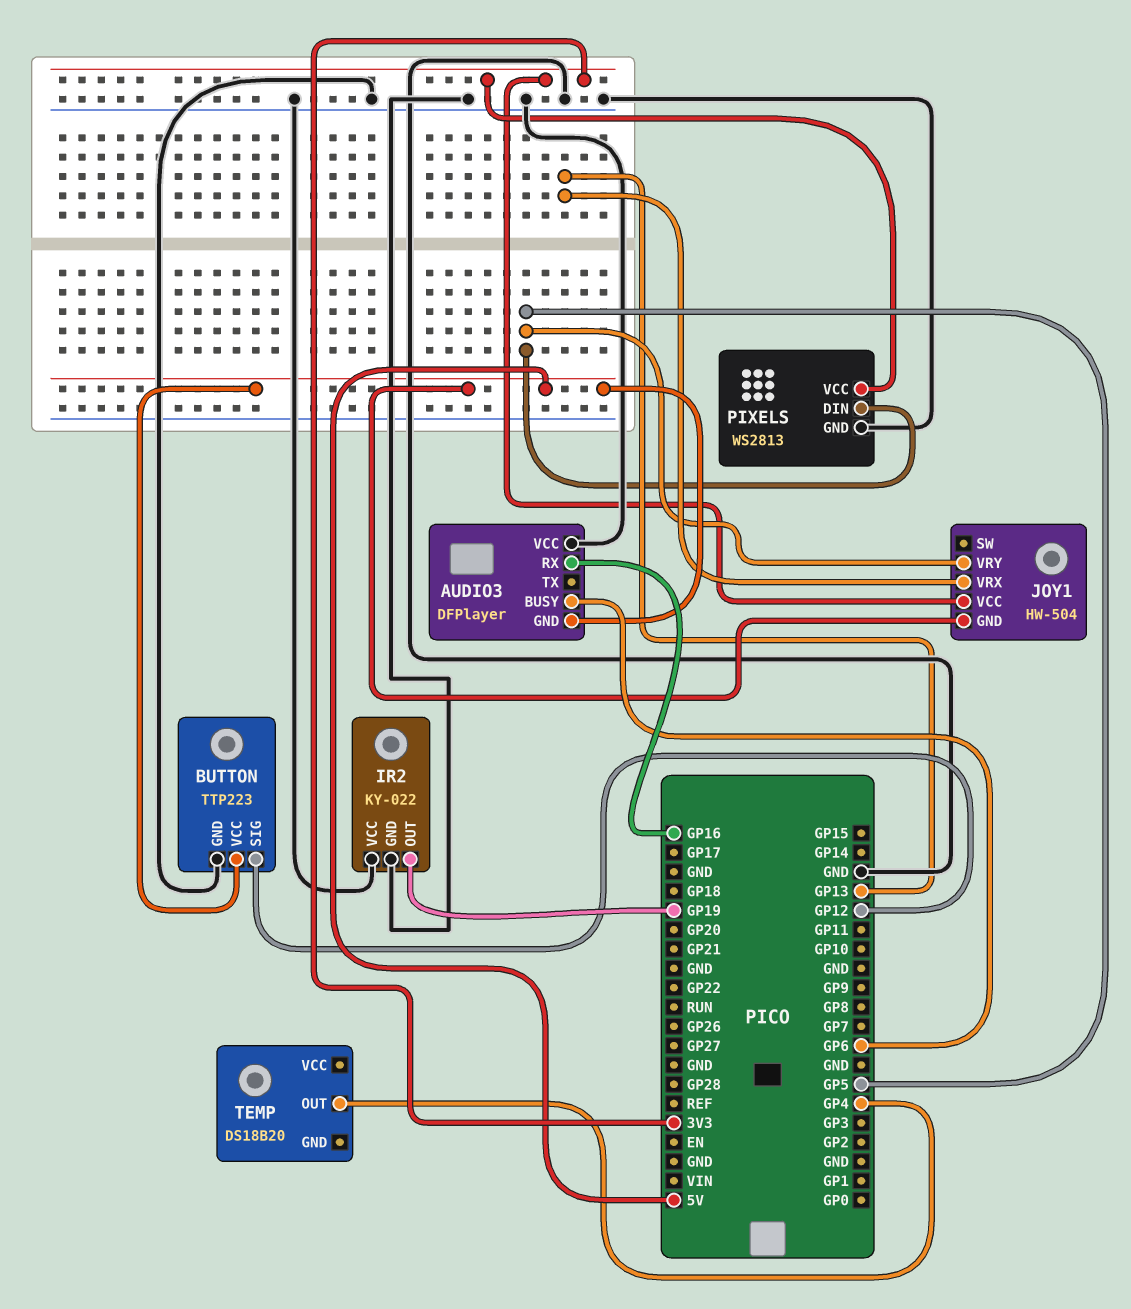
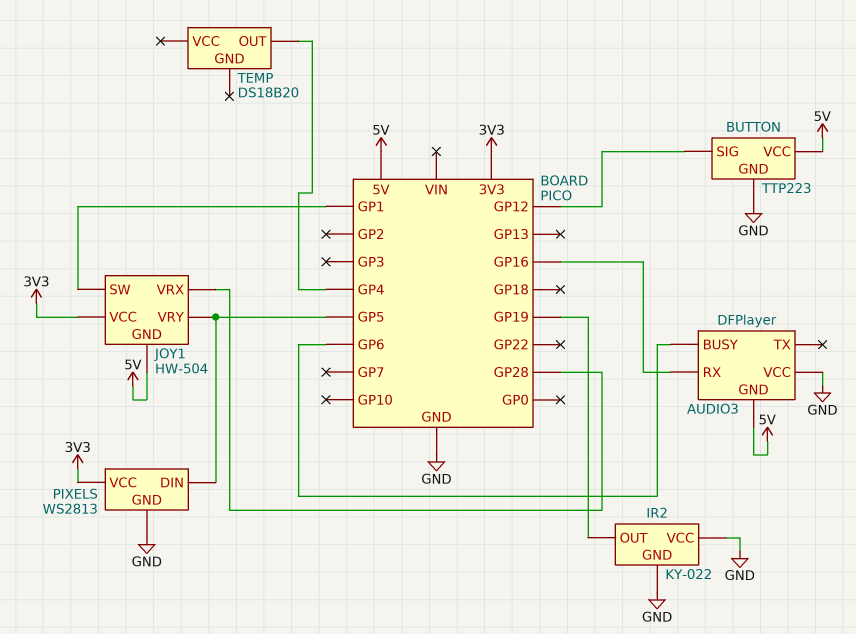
JOY1 pin SW: none -> GP1
JOY1 pin VRX: GP13 -> GP28

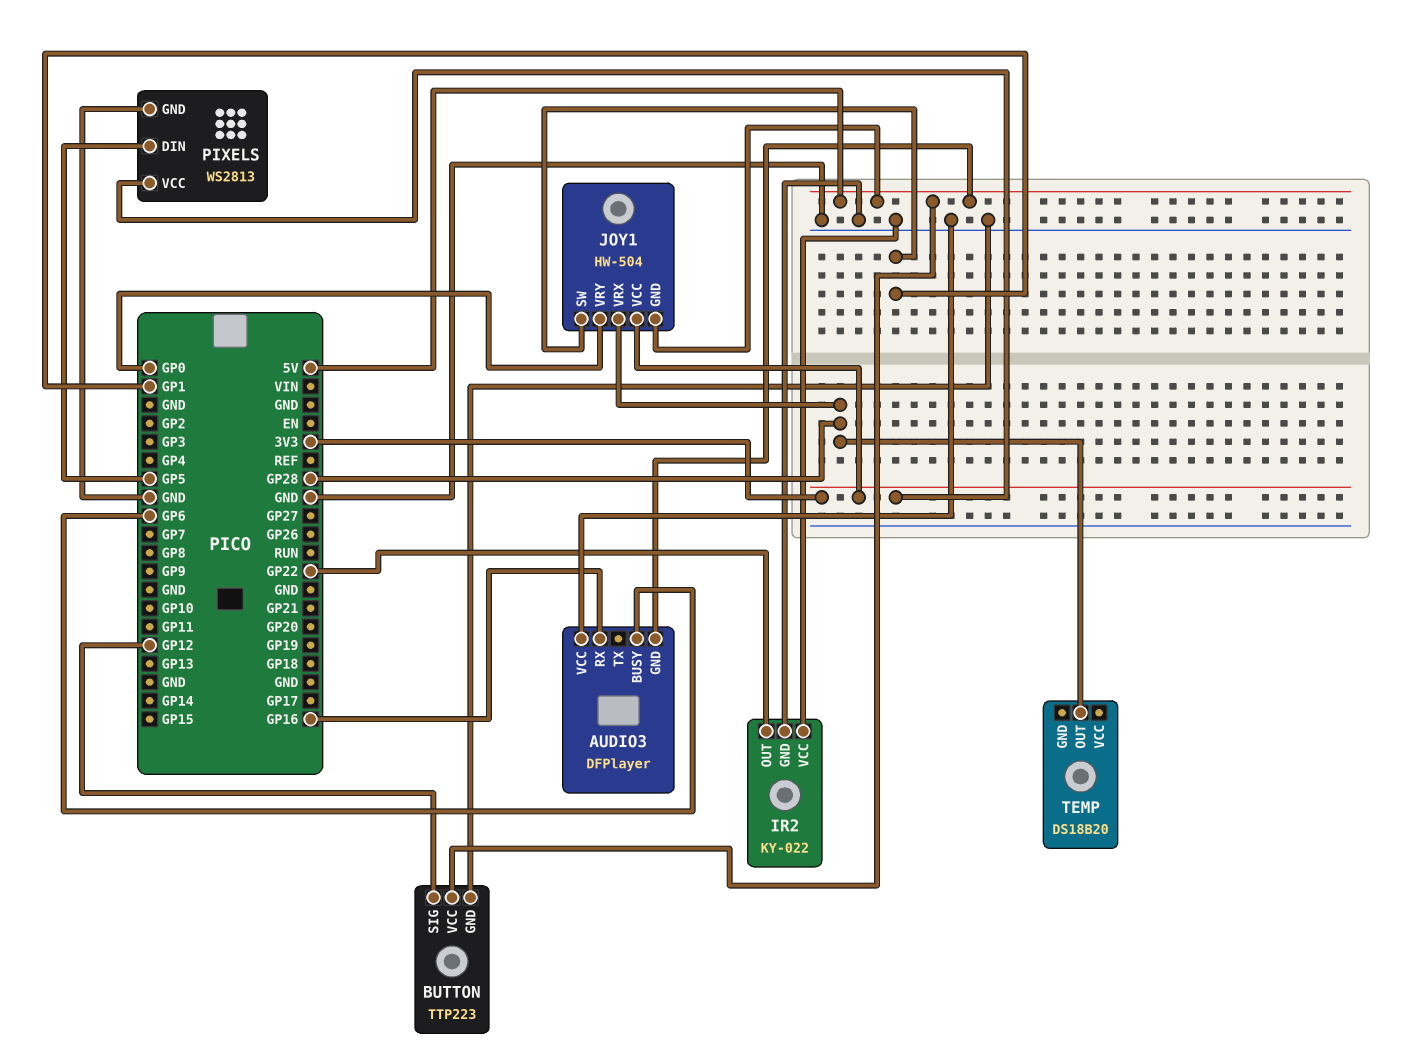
IR2 pin OUT: GP19 -> GP22
JOY1 pin VRY: GP5 -> GP0
TEMP pin OUT: GP4 -> GP28

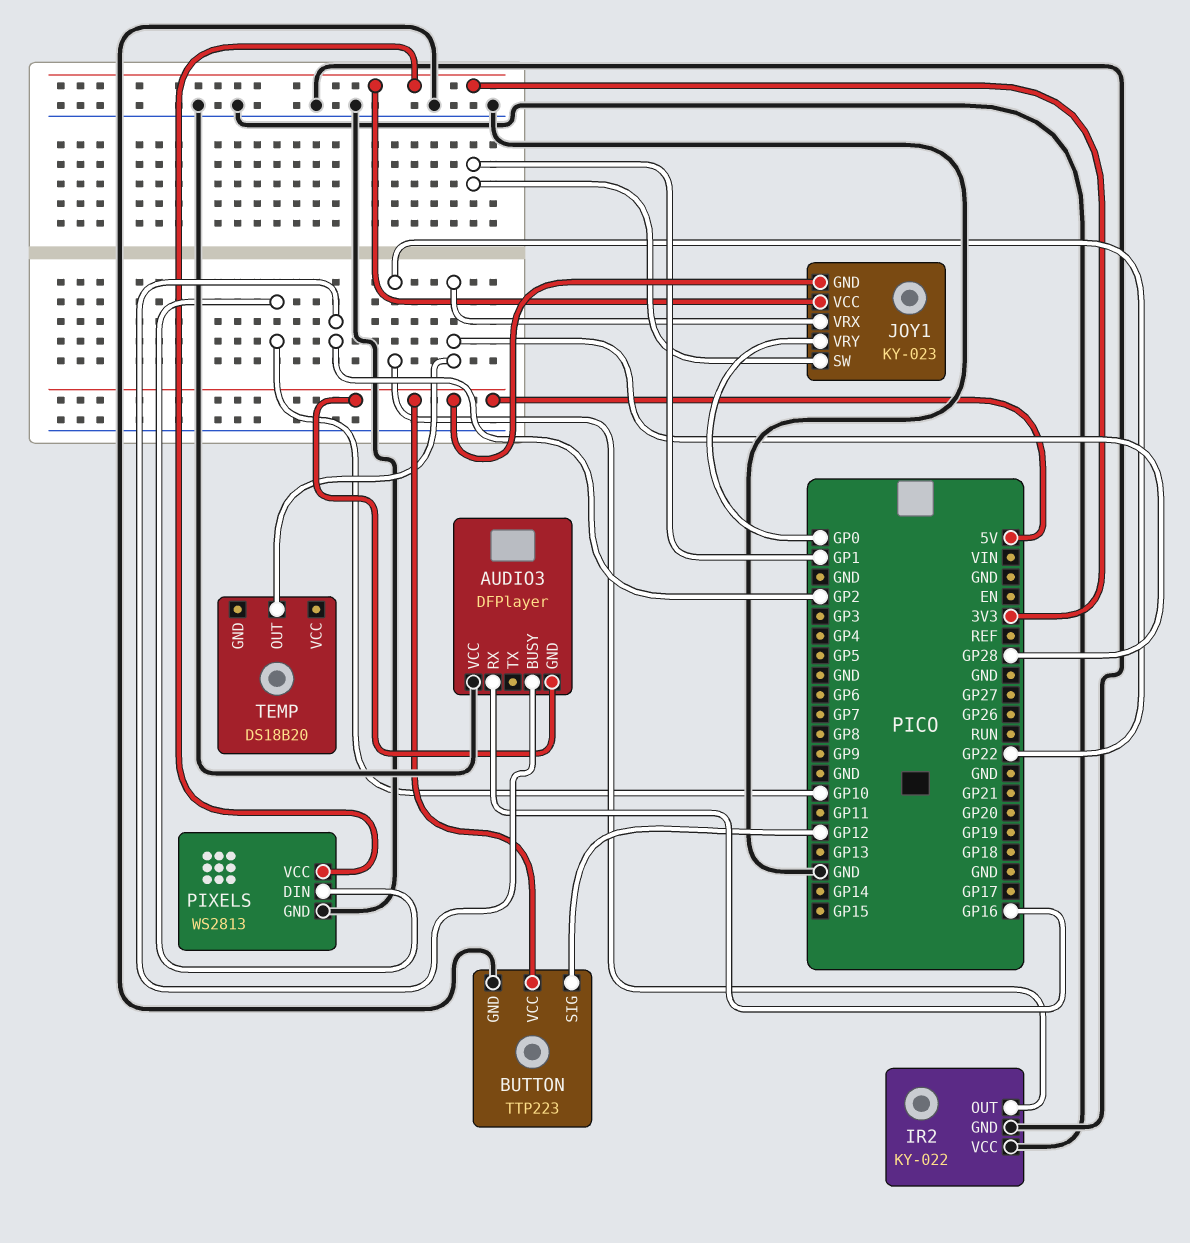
AUDIO3 pin BUSY: GP6 -> GP2
JOY1: HW-504 -> KY-023
PIXELS pin DIN: GP5 -> GP10

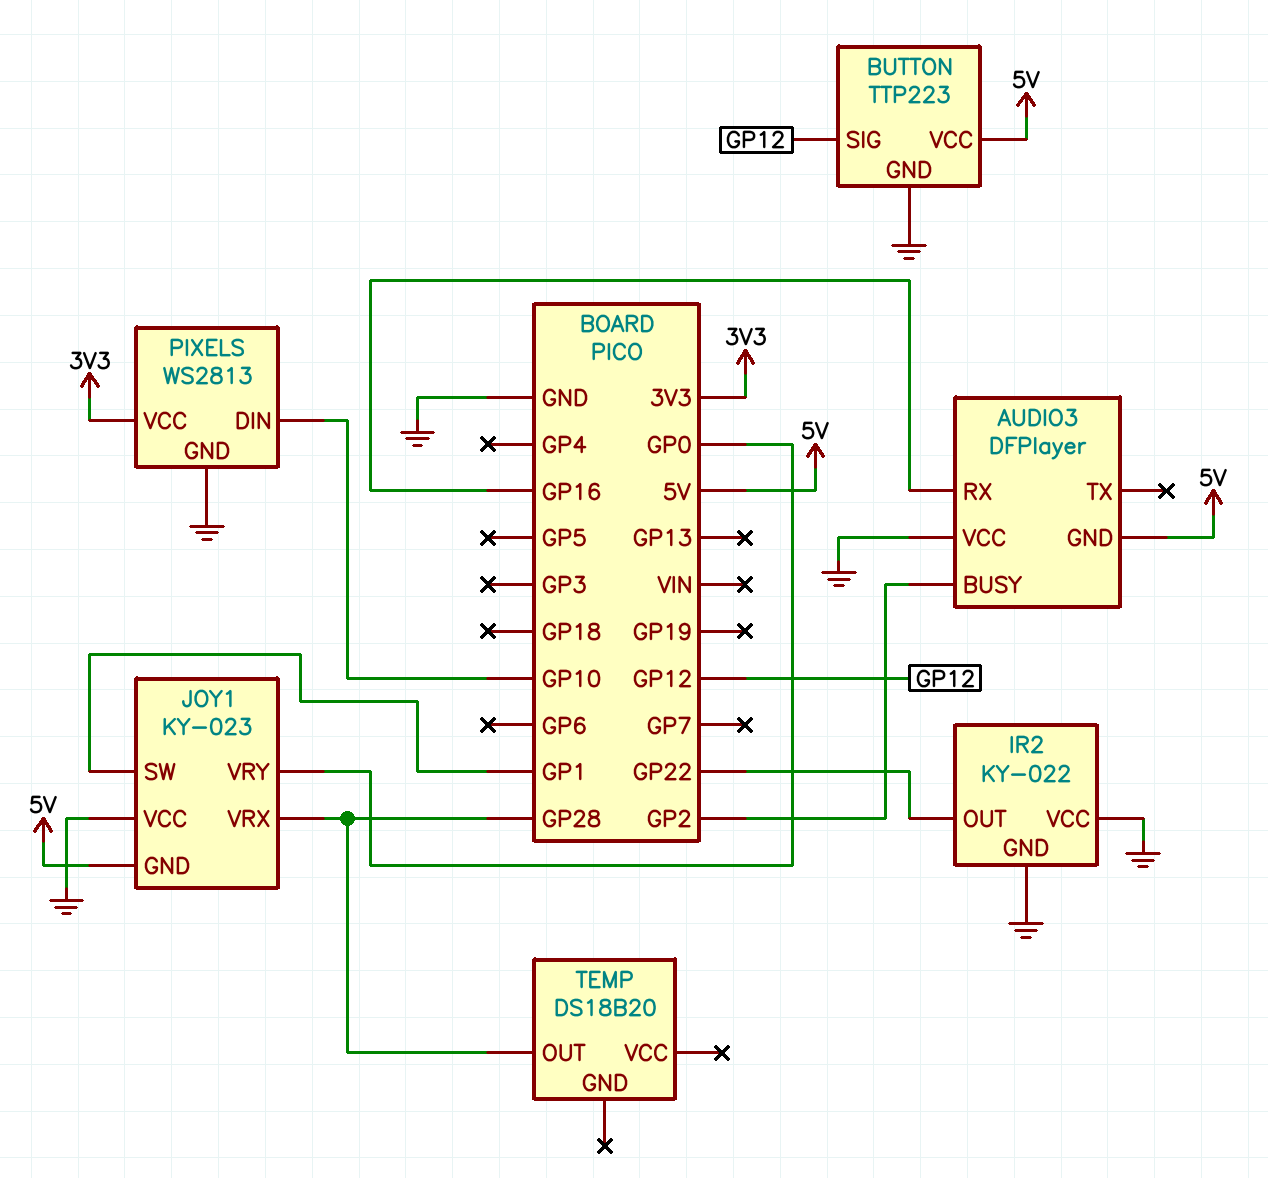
JOY1 pin VCC: 3V3 -> GND

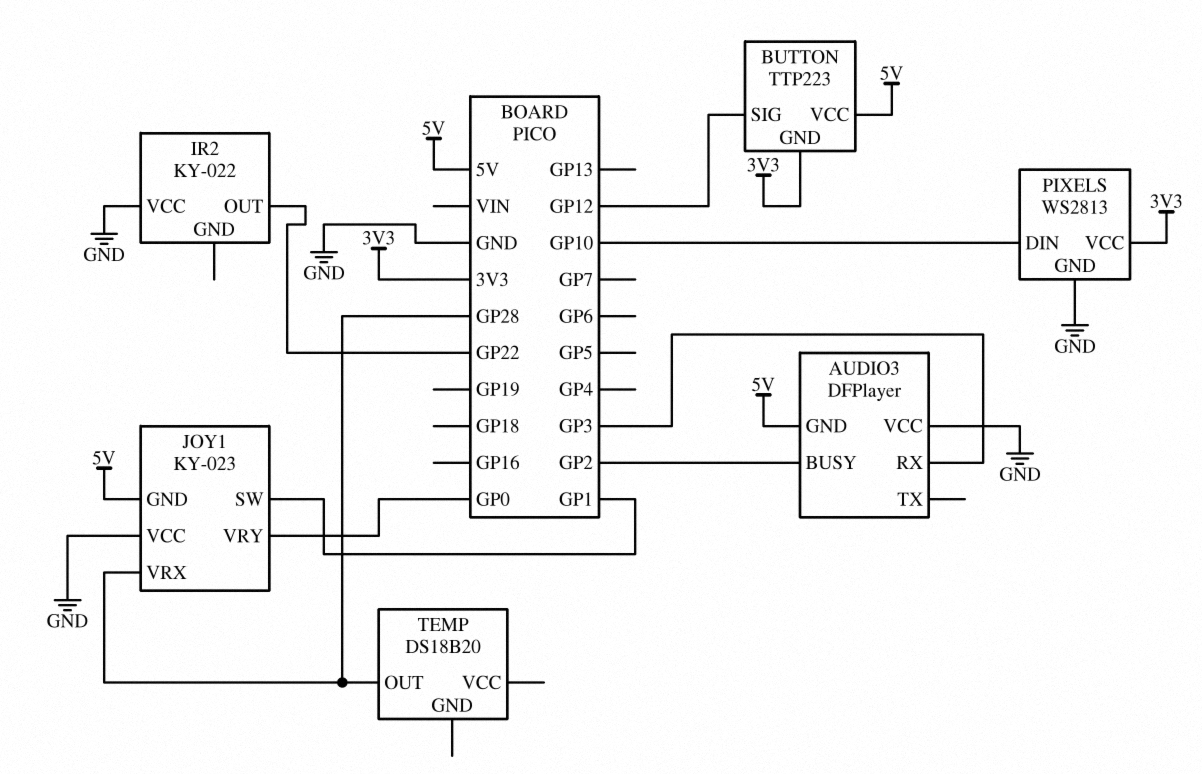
AUDIO3 pin RX: GP16 -> GP3
BUTTON pin GND: GND -> 3V3
IR2 pin GND: GND -> none

